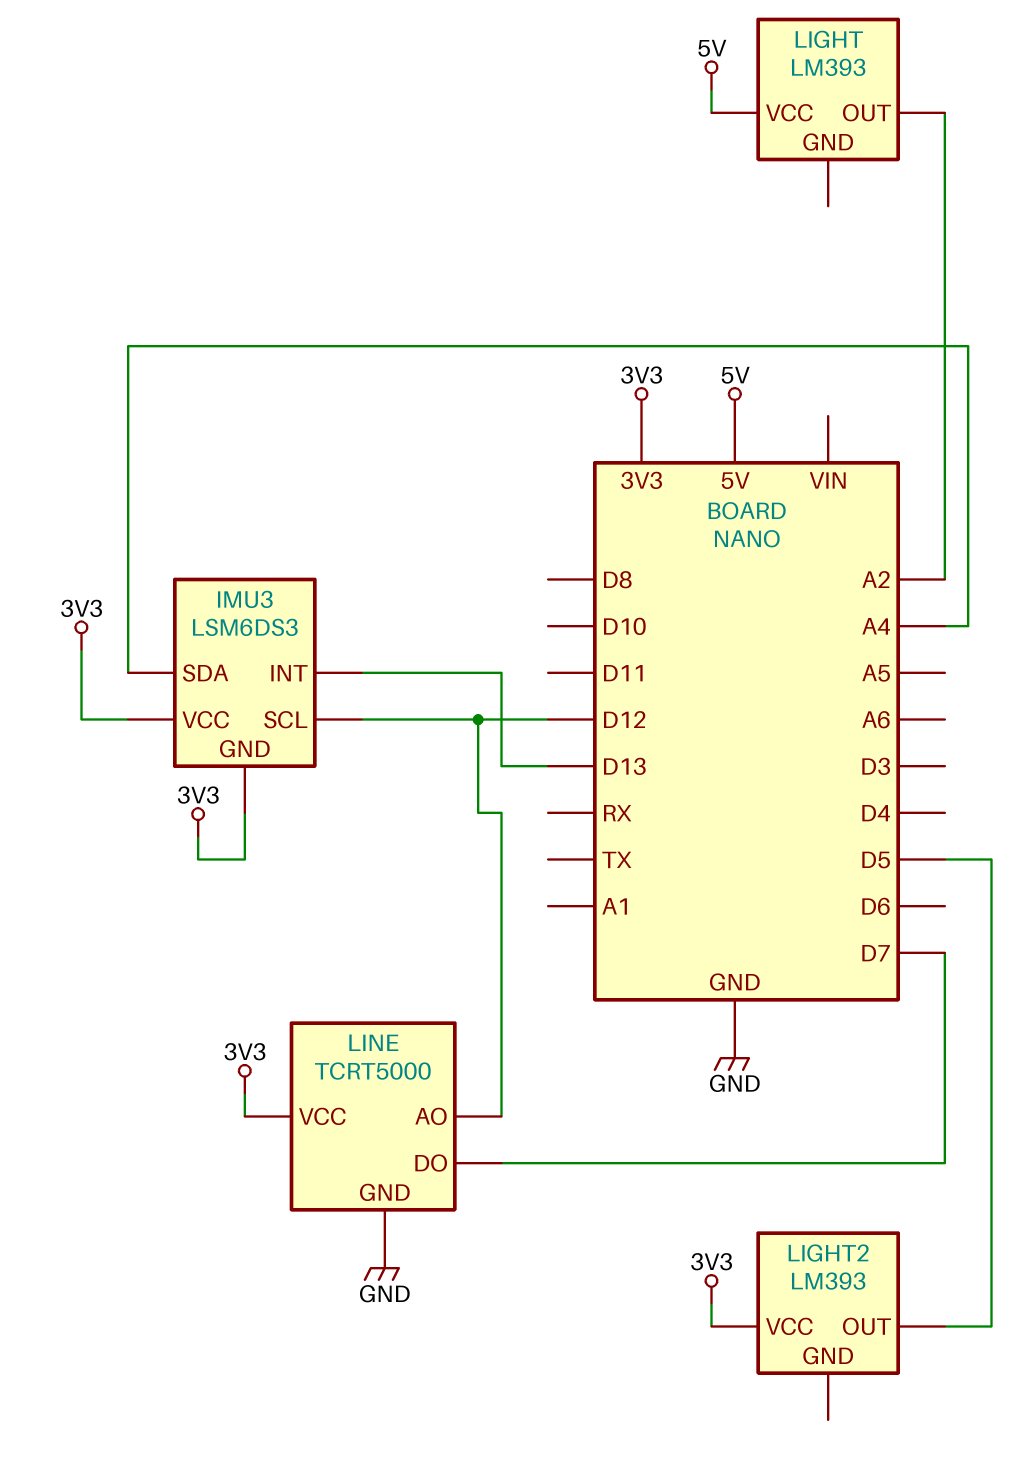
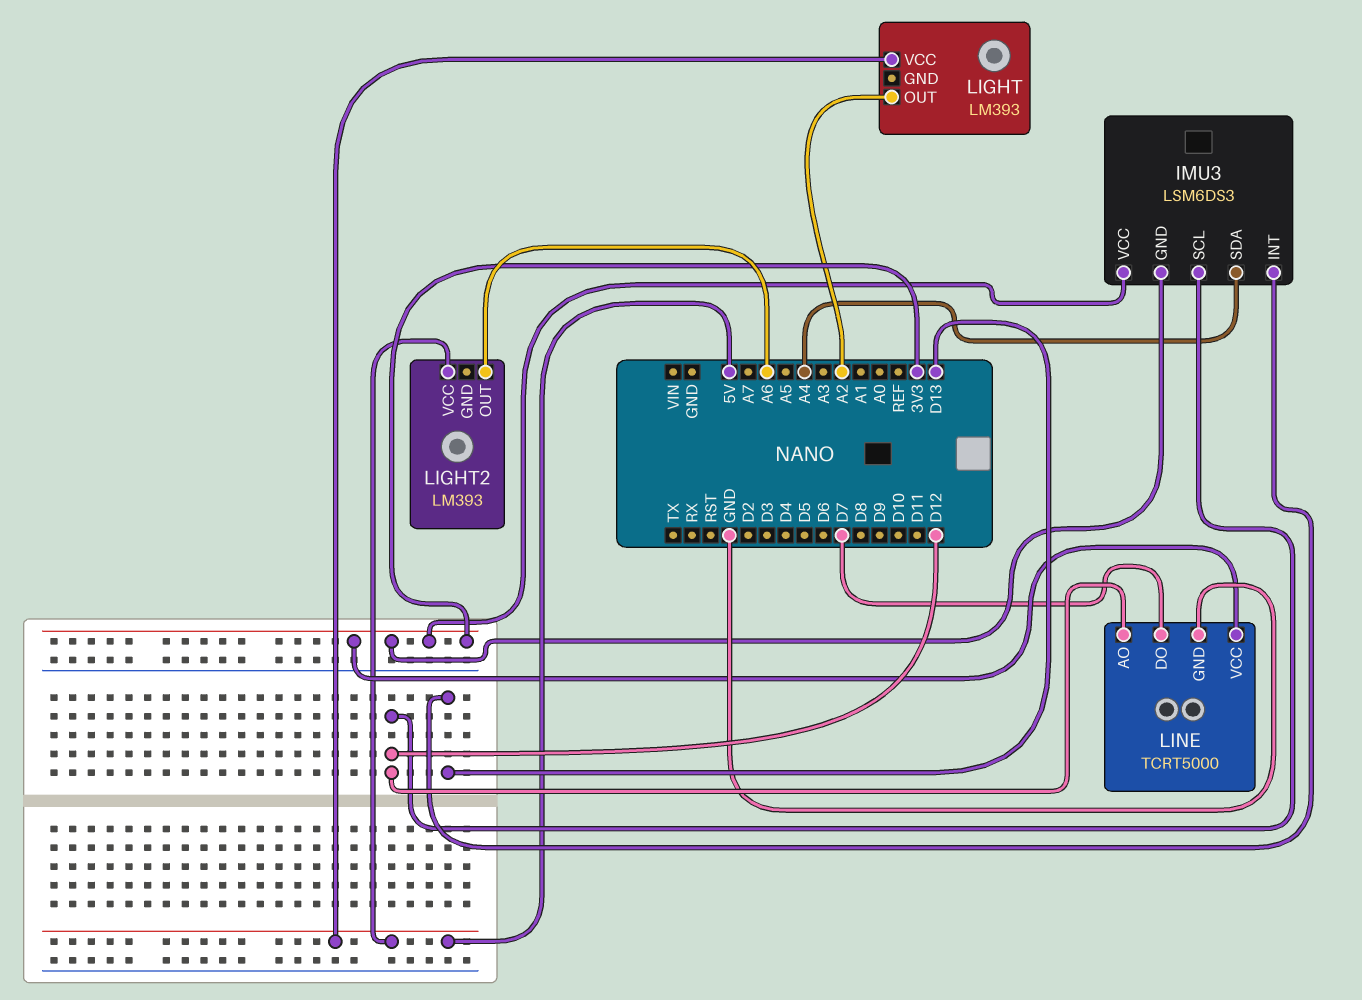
LIGHT2 pin OUT: D5 -> A6
LIGHT2 pin VCC: 3V3 -> 5V

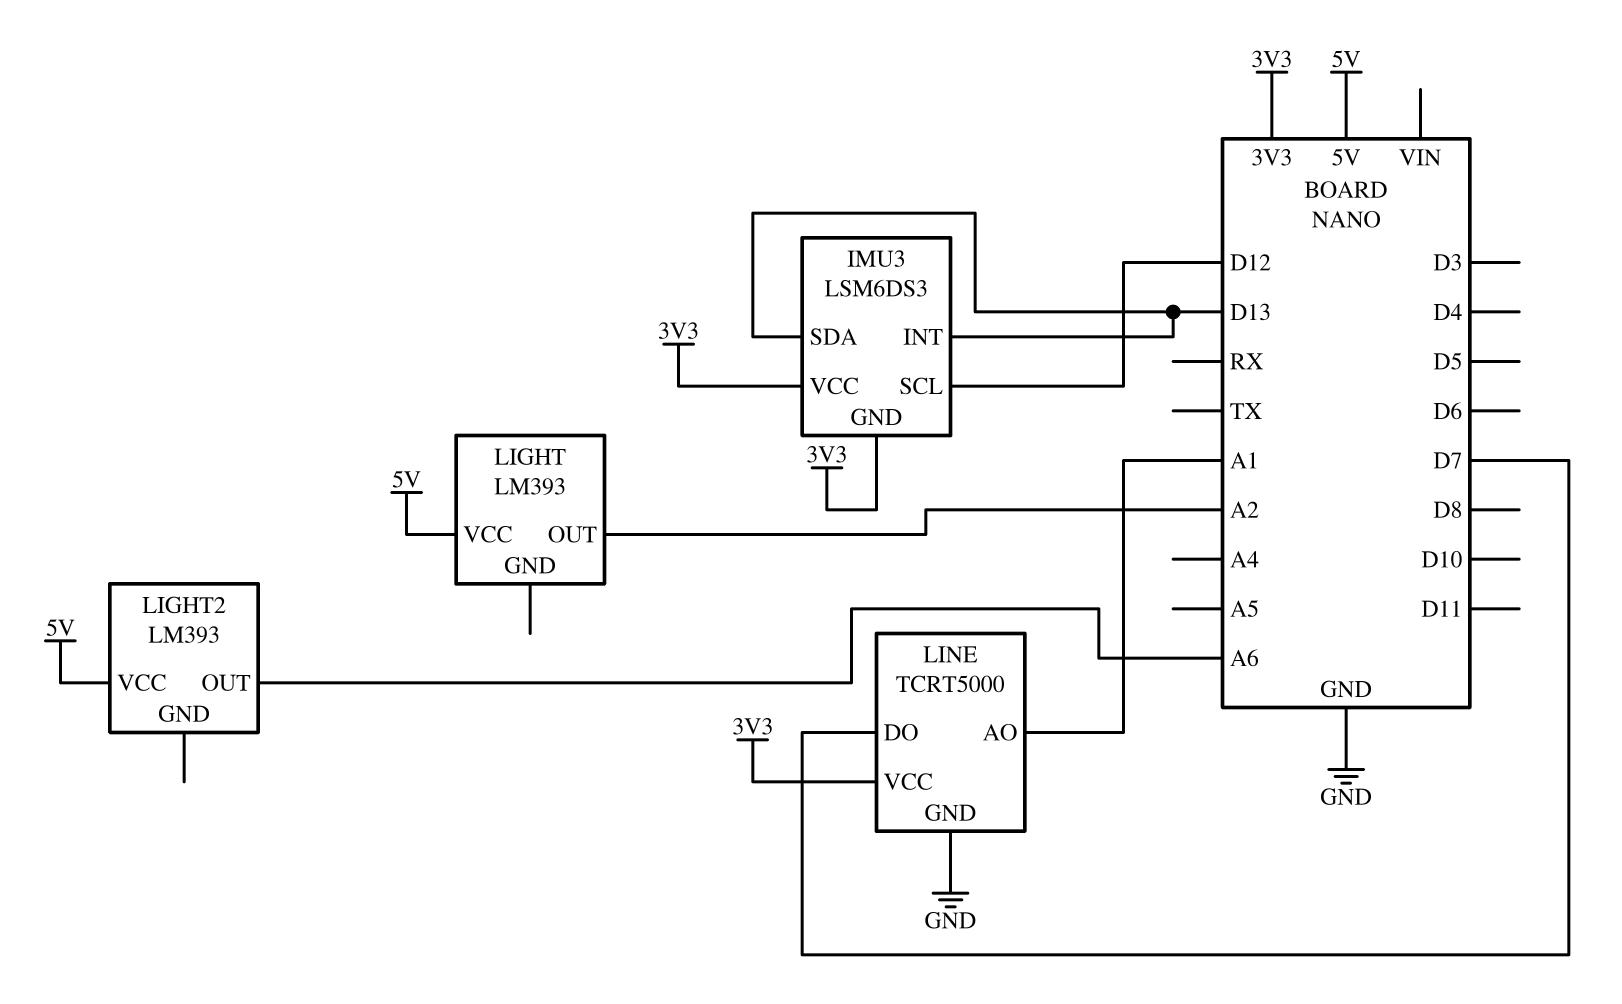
IMU3 pin SDA: A4 -> D13
LINE pin AO: D12 -> A1

